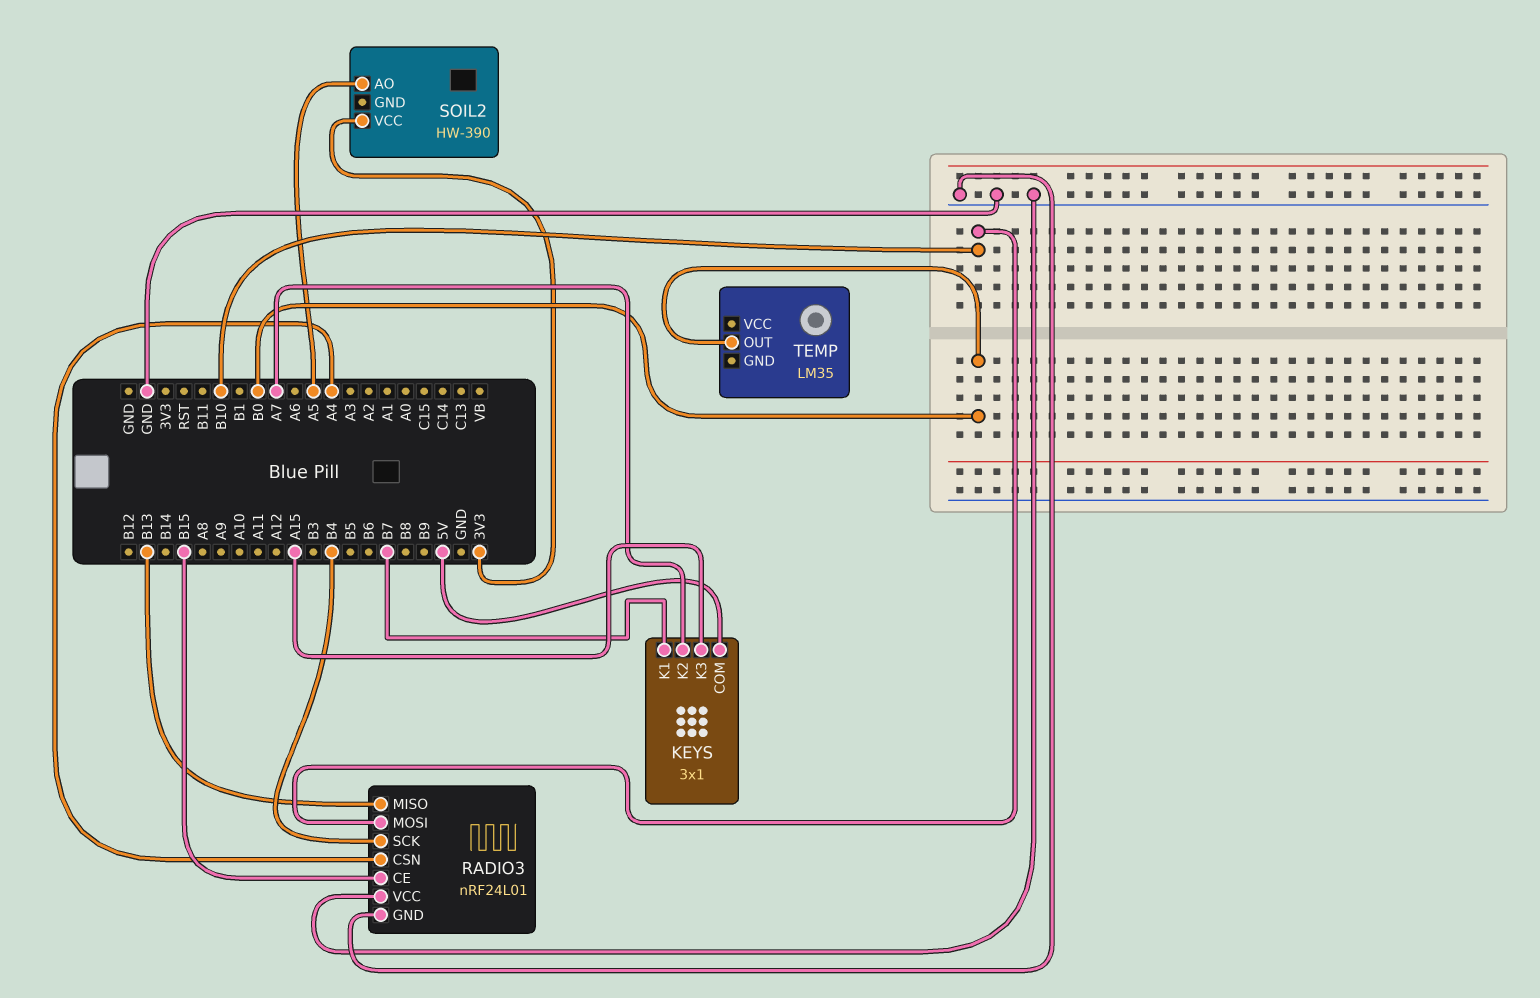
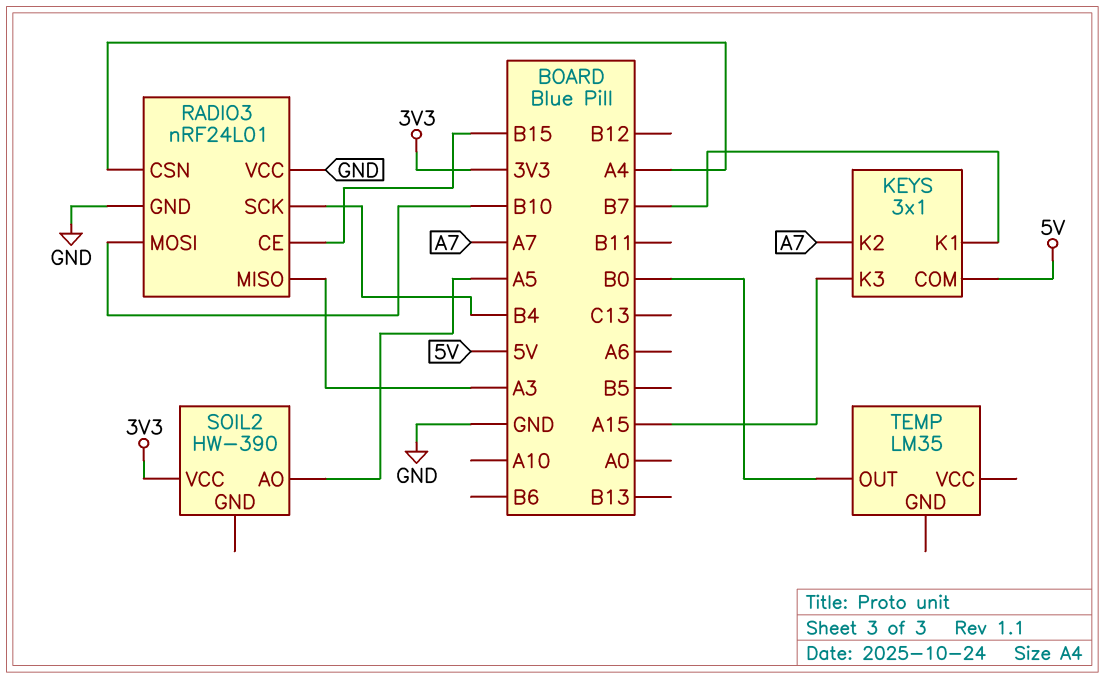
RADIO3 pin MISO: B13 -> A3

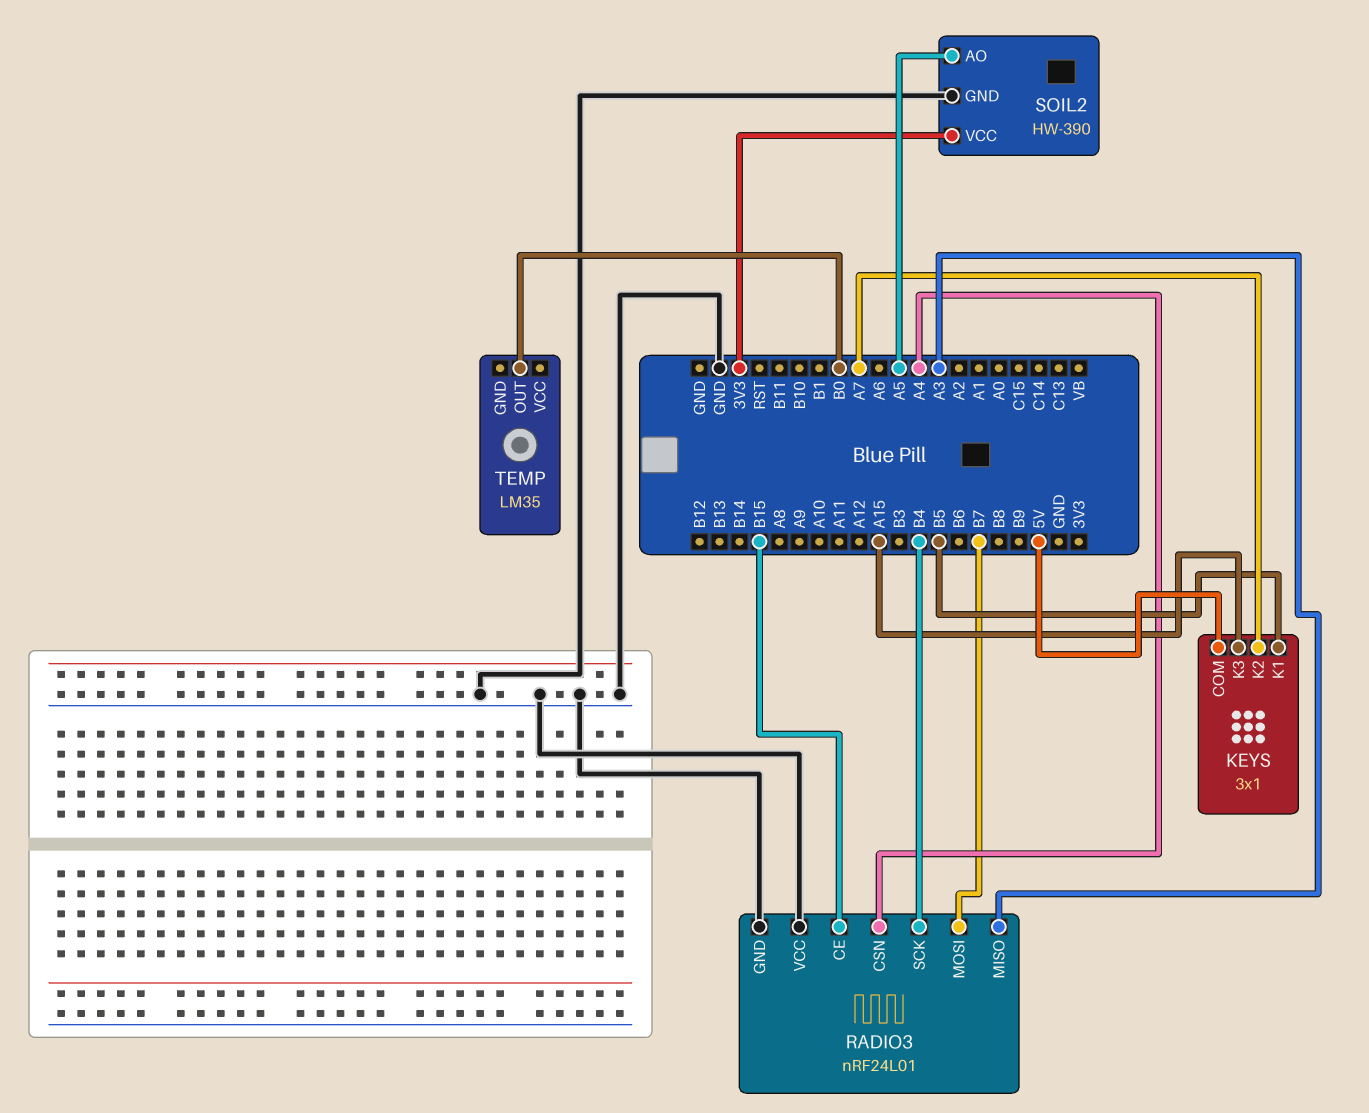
KEYS pin K1: B7 -> B5
RADIO3 pin MOSI: B10 -> B7
SOIL2 pin GND: none -> GND

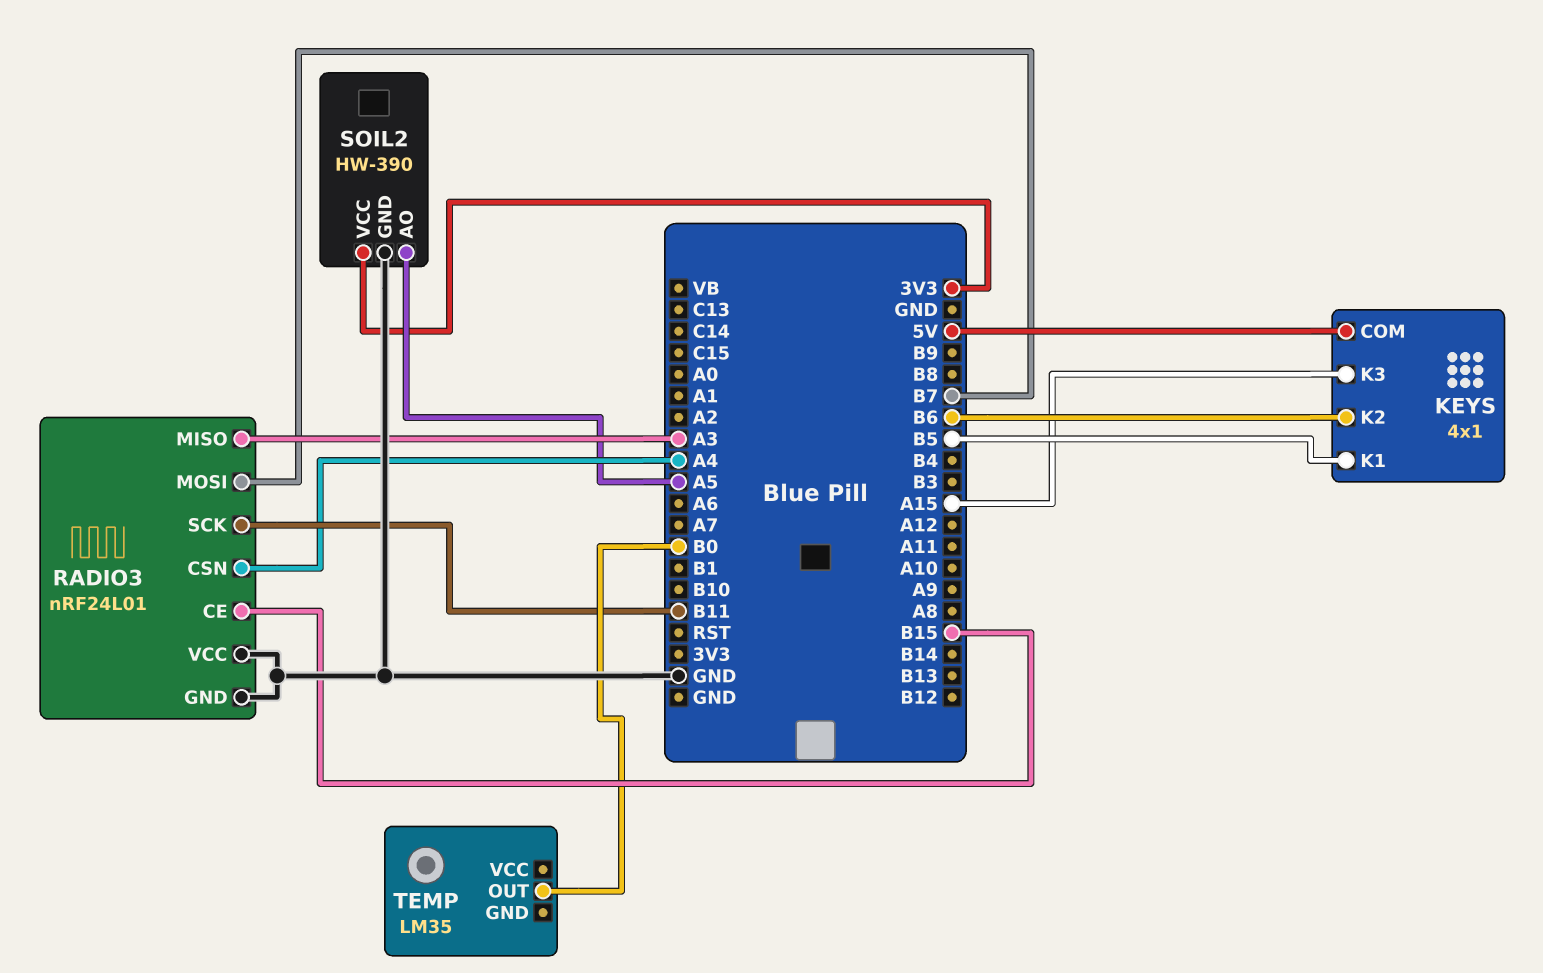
KEYS: 3x1 -> 4x1
KEYS pin K2: A7 -> B6
RADIO3 pin SCK: B4 -> B11

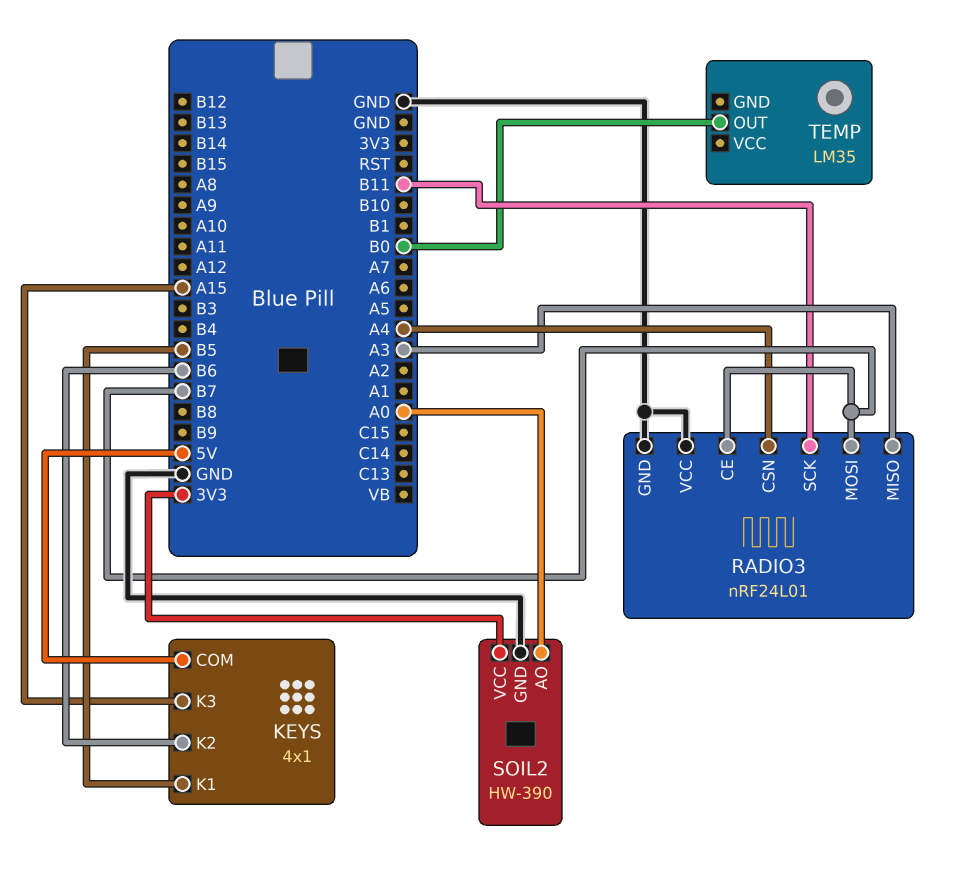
RADIO3 pin CE: B15 -> B7
SOIL2 pin AO: A5 -> A0

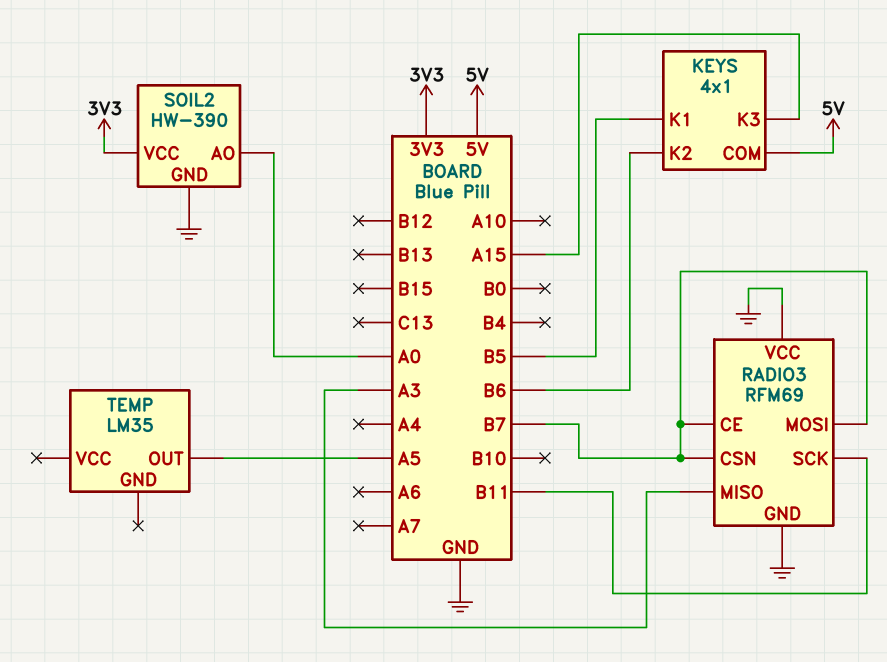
RADIO3: nRF24L01 -> RFM69
RADIO3 pin CSN: A4 -> B7
TEMP pin OUT: B0 -> A5

